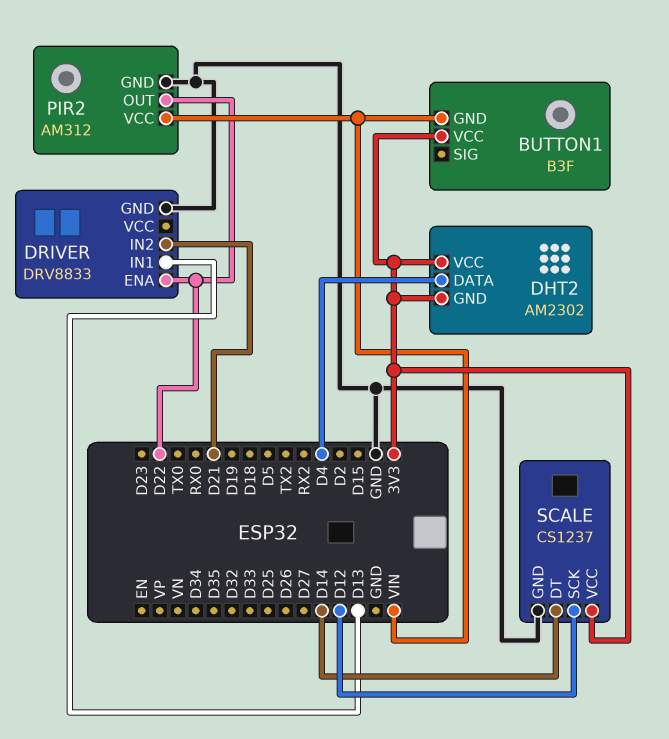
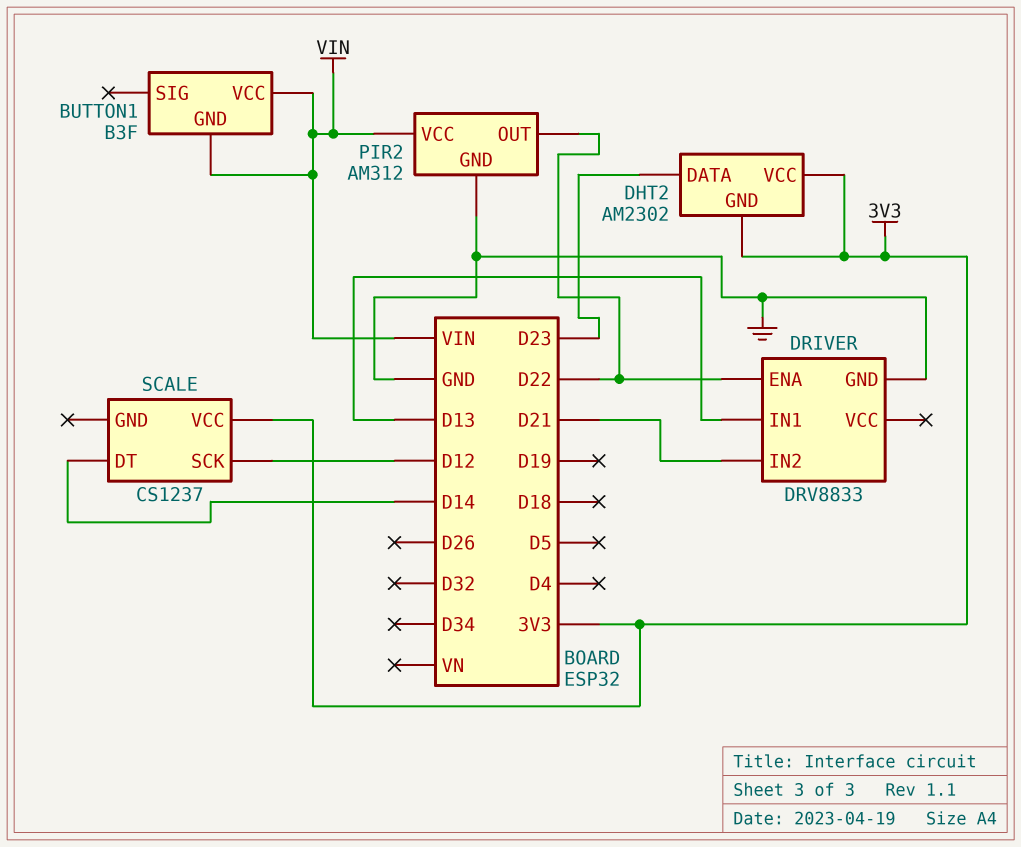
BUTTON1 pin VCC: 3V3 -> VIN
DHT2 pin DATA: D4 -> D23
SCALE pin GND: GND -> none

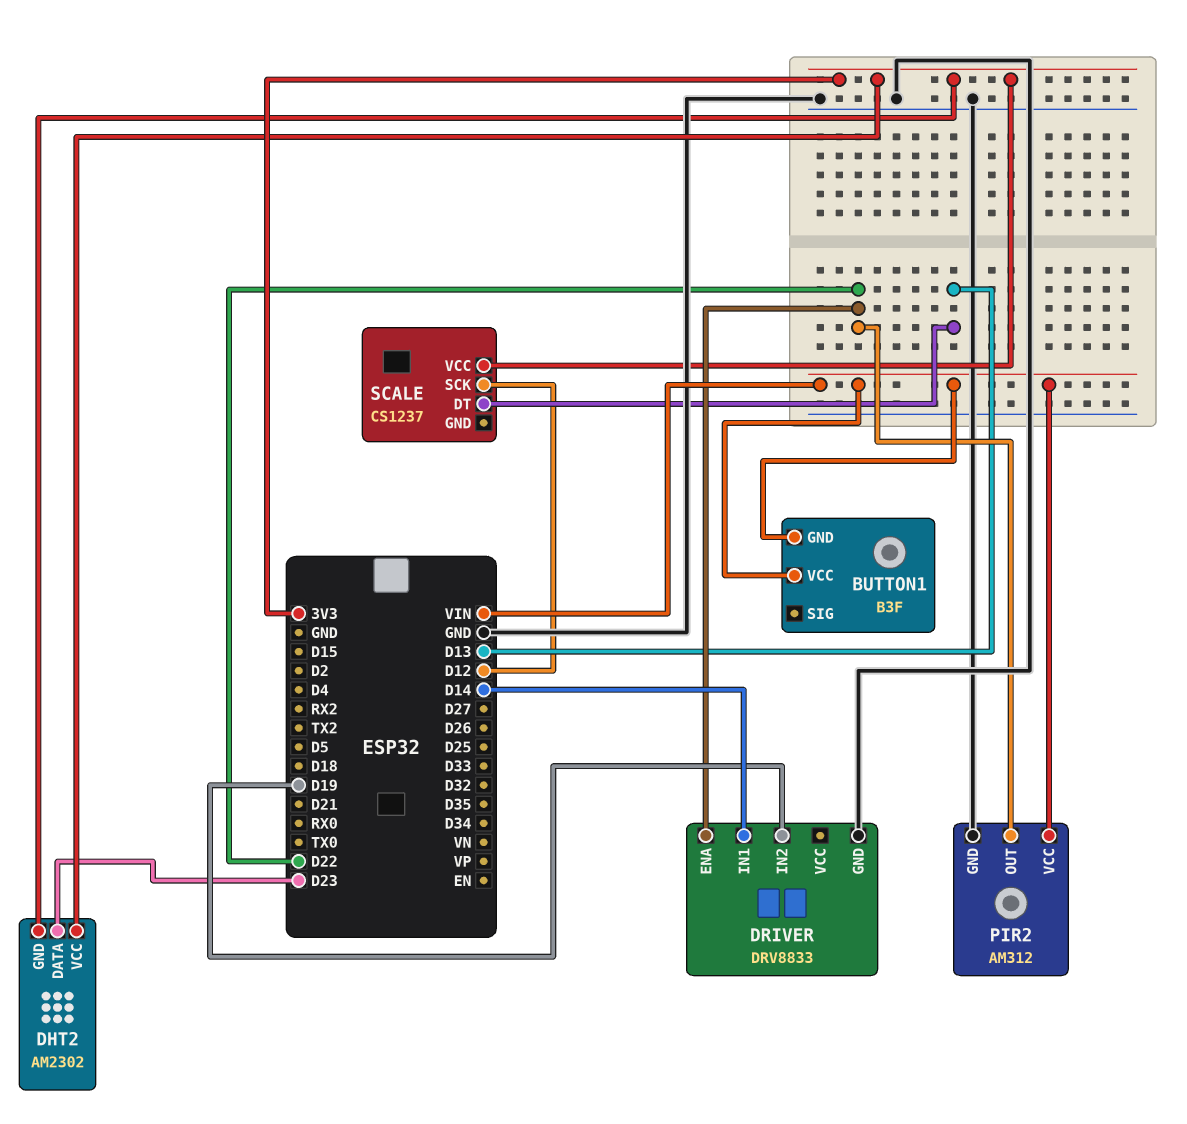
DRIVER pin IN1: D13 -> D14
DRIVER pin IN2: D21 -> D19
SCALE pin DT: D14 -> D13

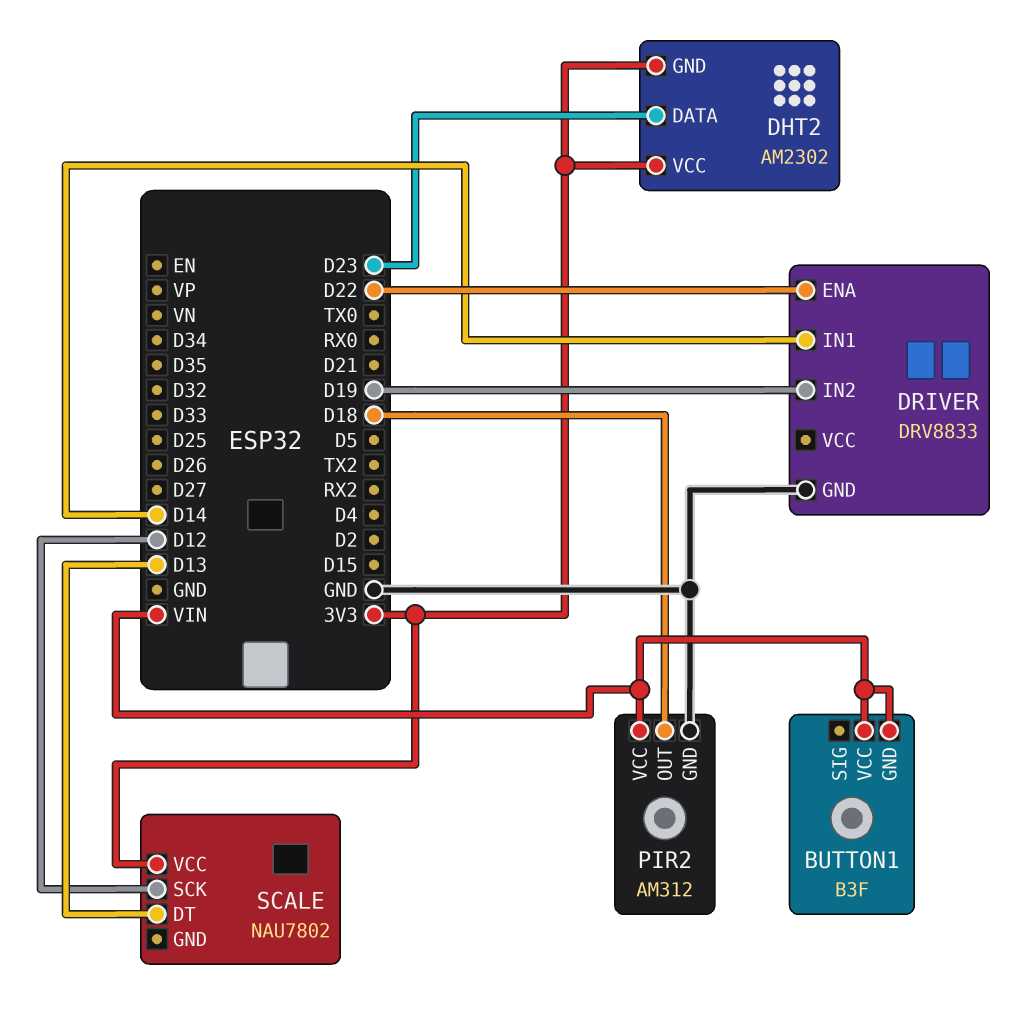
PIR2 pin OUT: D22 -> D18
SCALE: CS1237 -> NAU7802

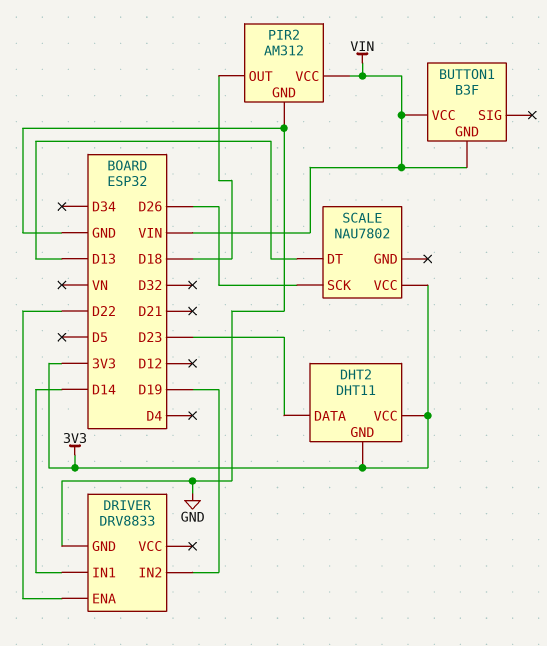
DHT2: AM2302 -> DHT11
SCALE pin SCK: D12 -> D26

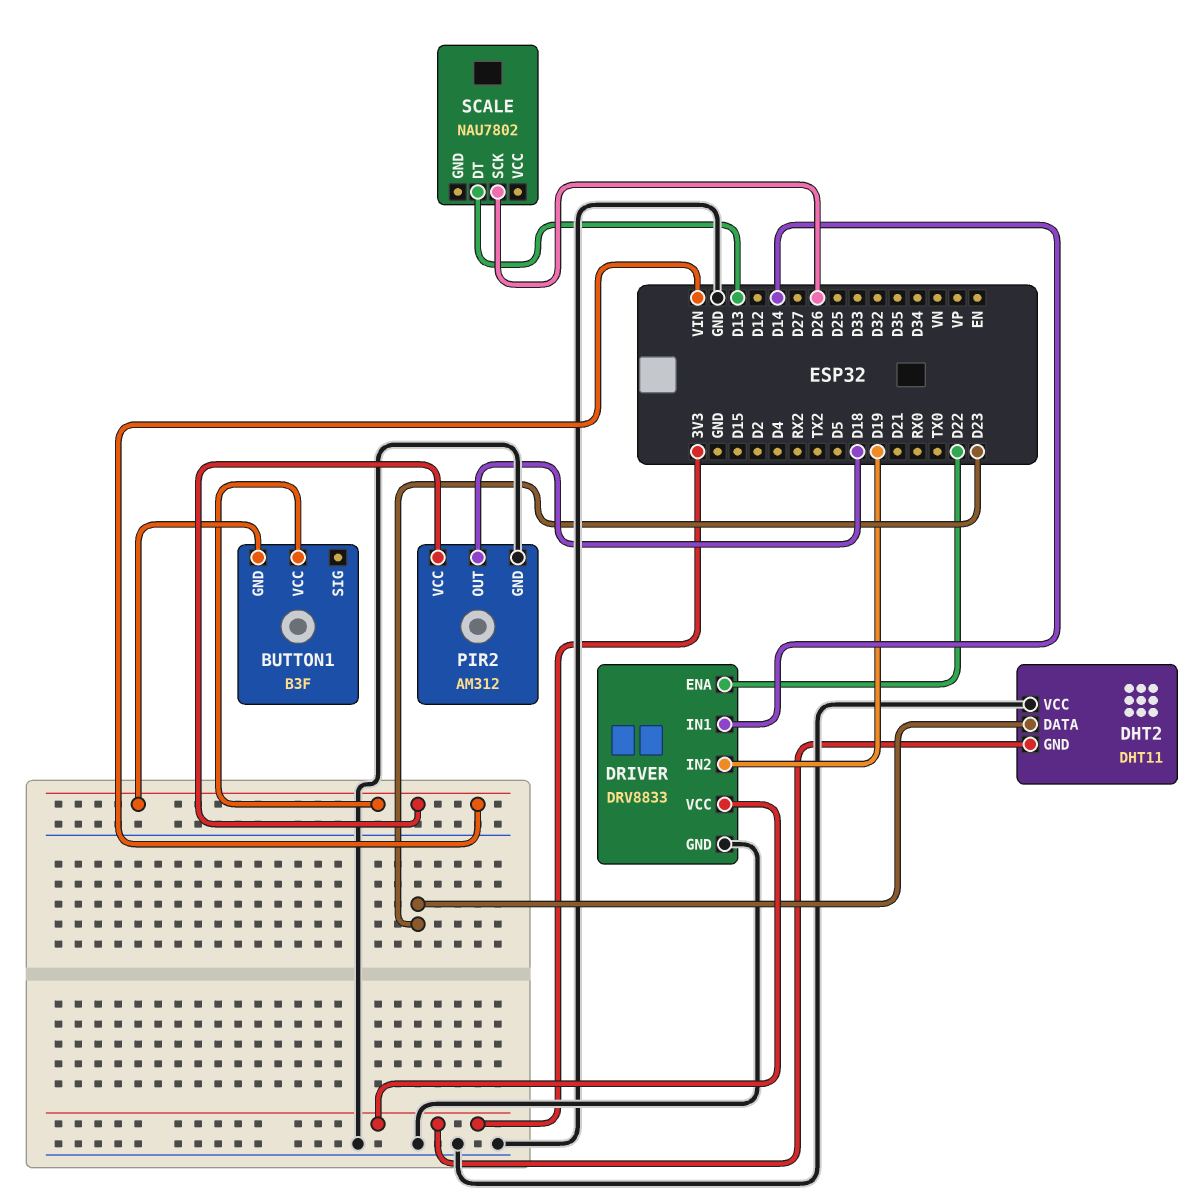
DHT2 pin VCC: 3V3 -> GND
DRIVER pin VCC: none -> 3V3
SCALE pin VCC: 3V3 -> none

